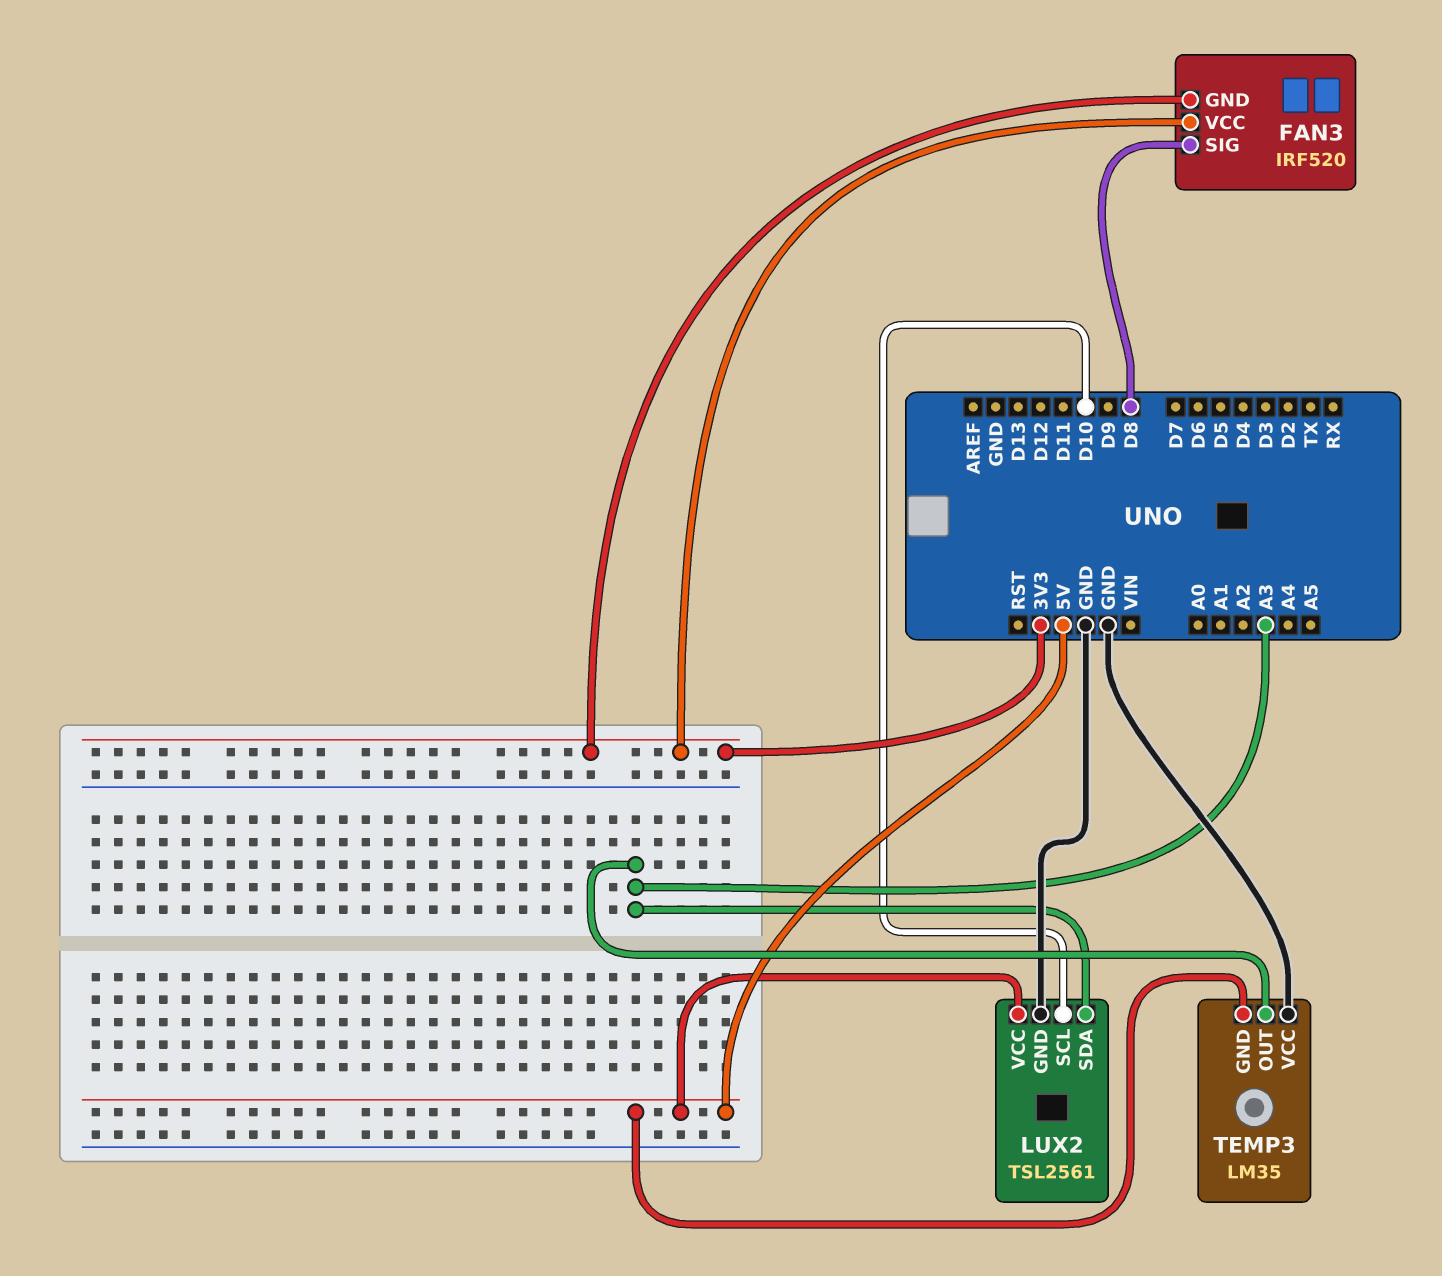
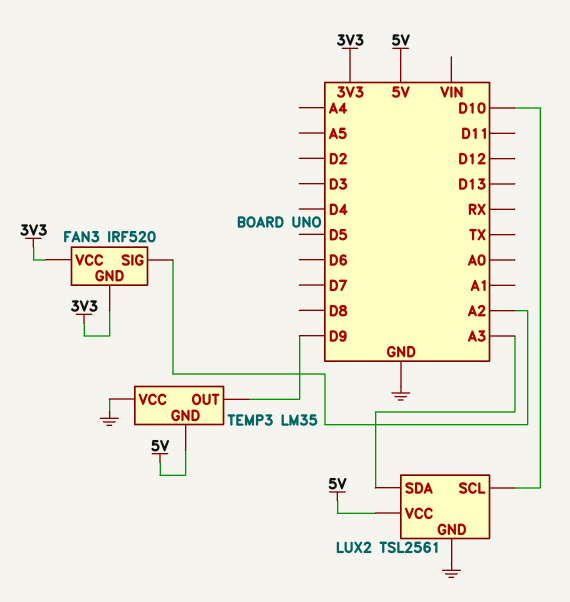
FAN3 pin SIG: D8 -> A2
TEMP3 pin OUT: A3 -> D9

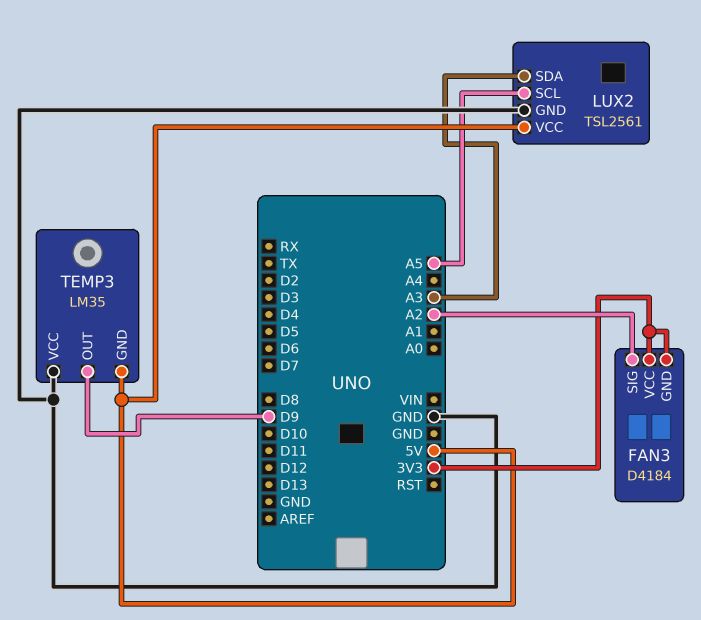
FAN3: IRF520 -> D4184
LUX2 pin SCL: D10 -> A5

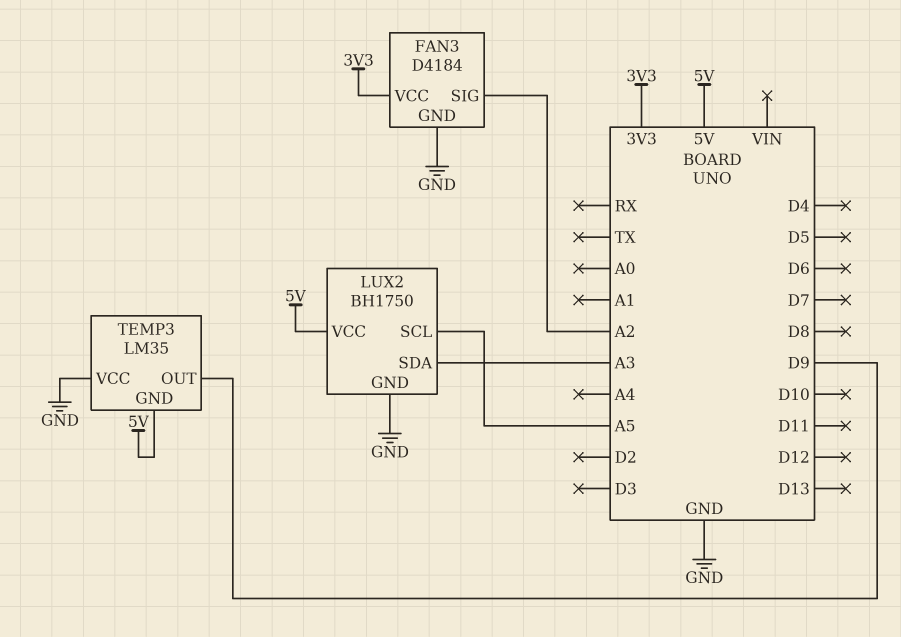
FAN3 pin GND: 3V3 -> GND
LUX2: TSL2561 -> BH1750

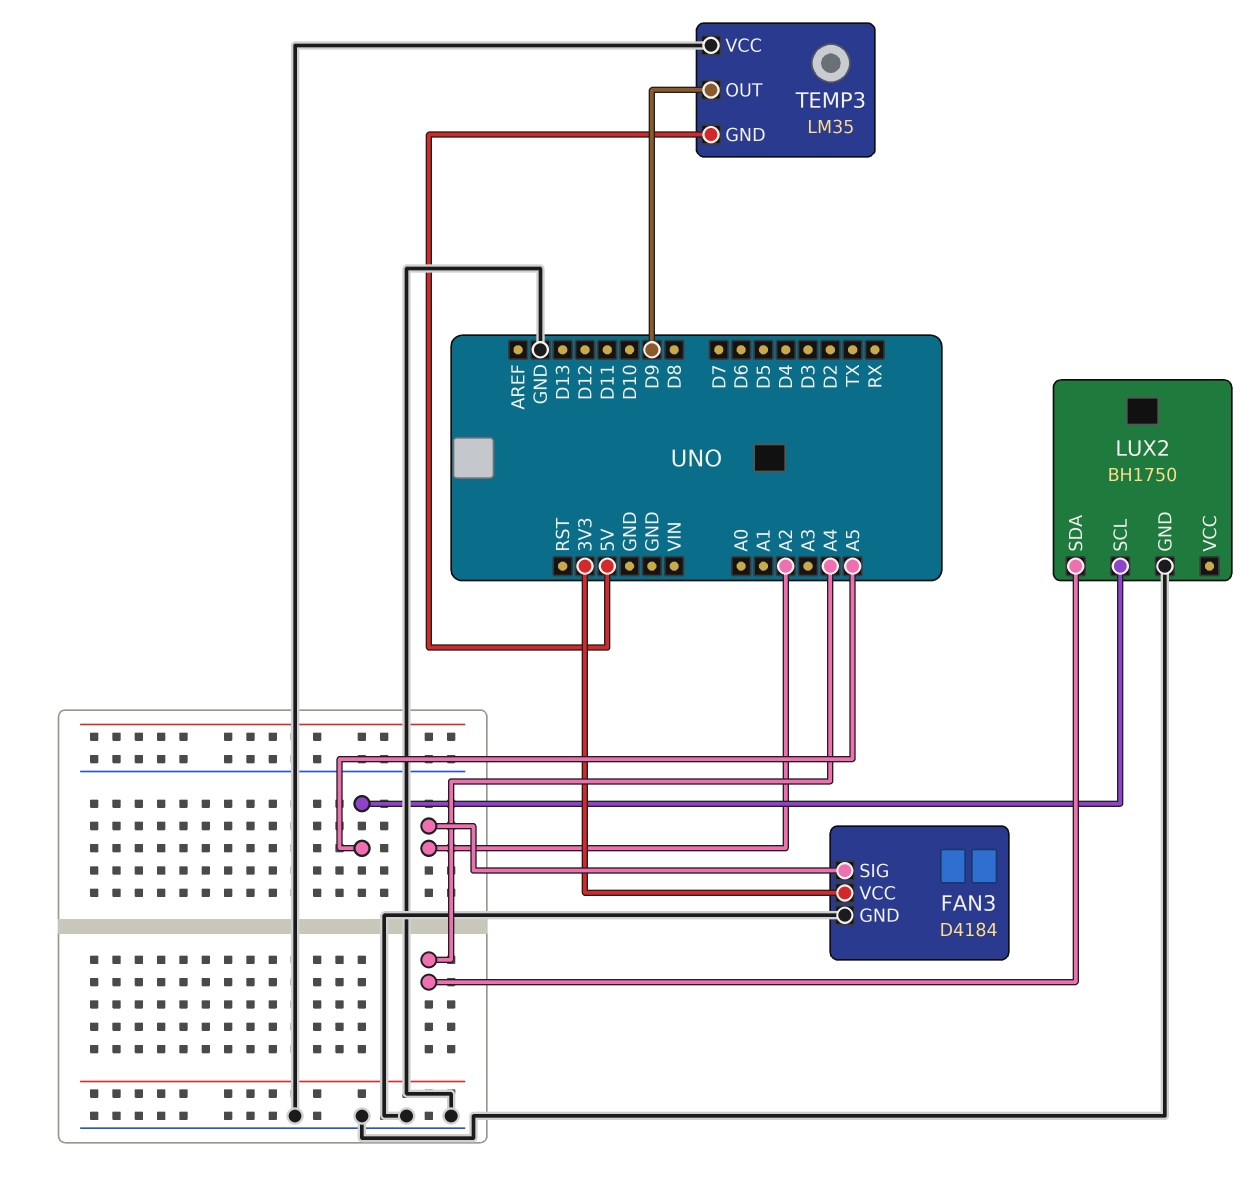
LUX2 pin SDA: A3 -> A4
LUX2 pin VCC: 5V -> none

